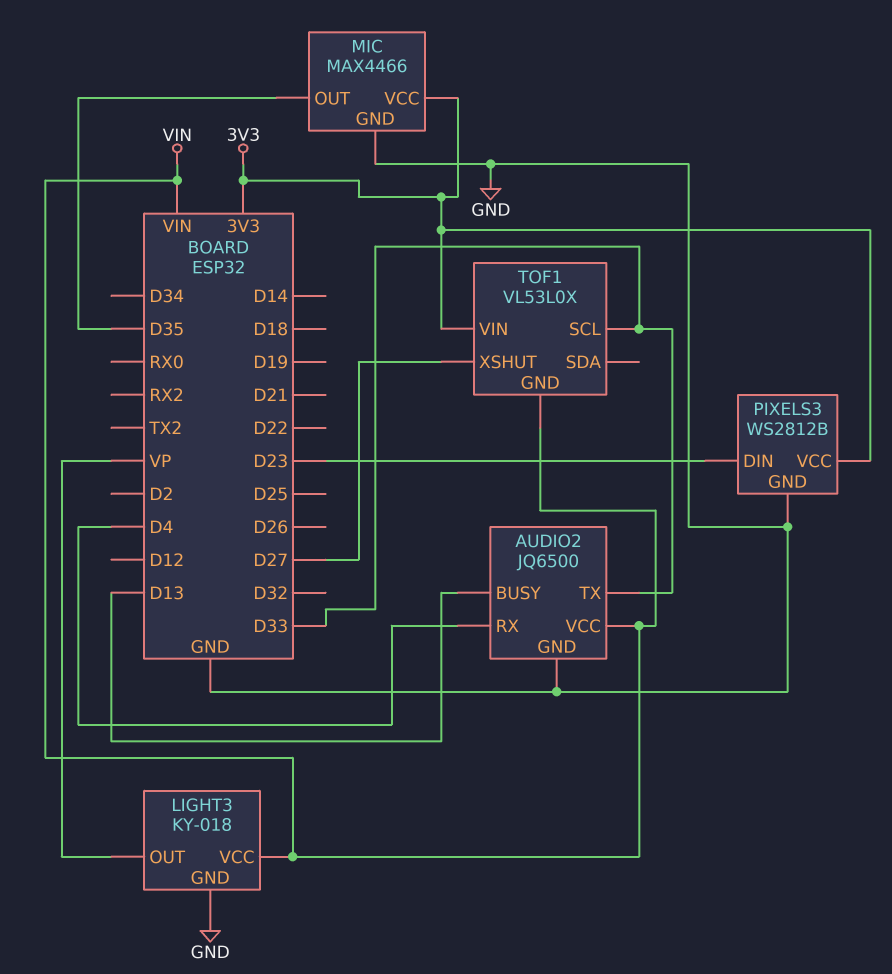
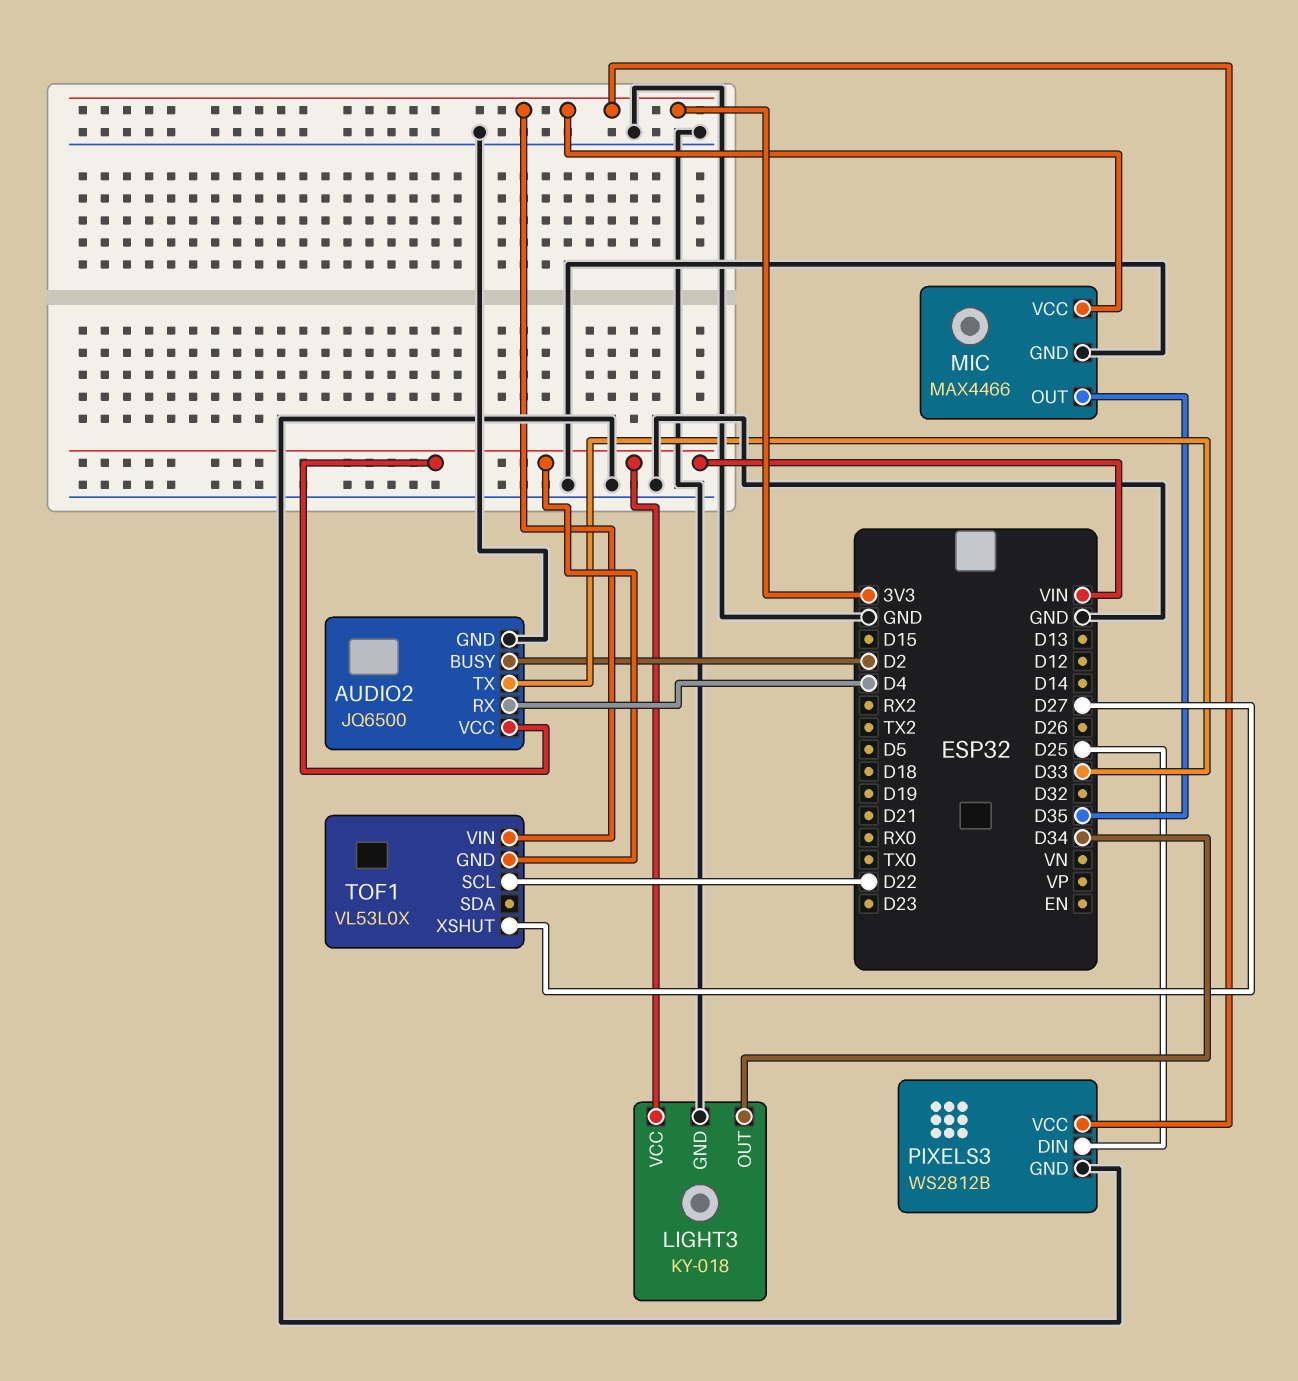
AUDIO2 pin BUSY: D13 -> D2
LIGHT3 pin OUT: VP -> D34
PIXELS3 pin DIN: D23 -> D25
TOF1 pin SCL: D33 -> D22

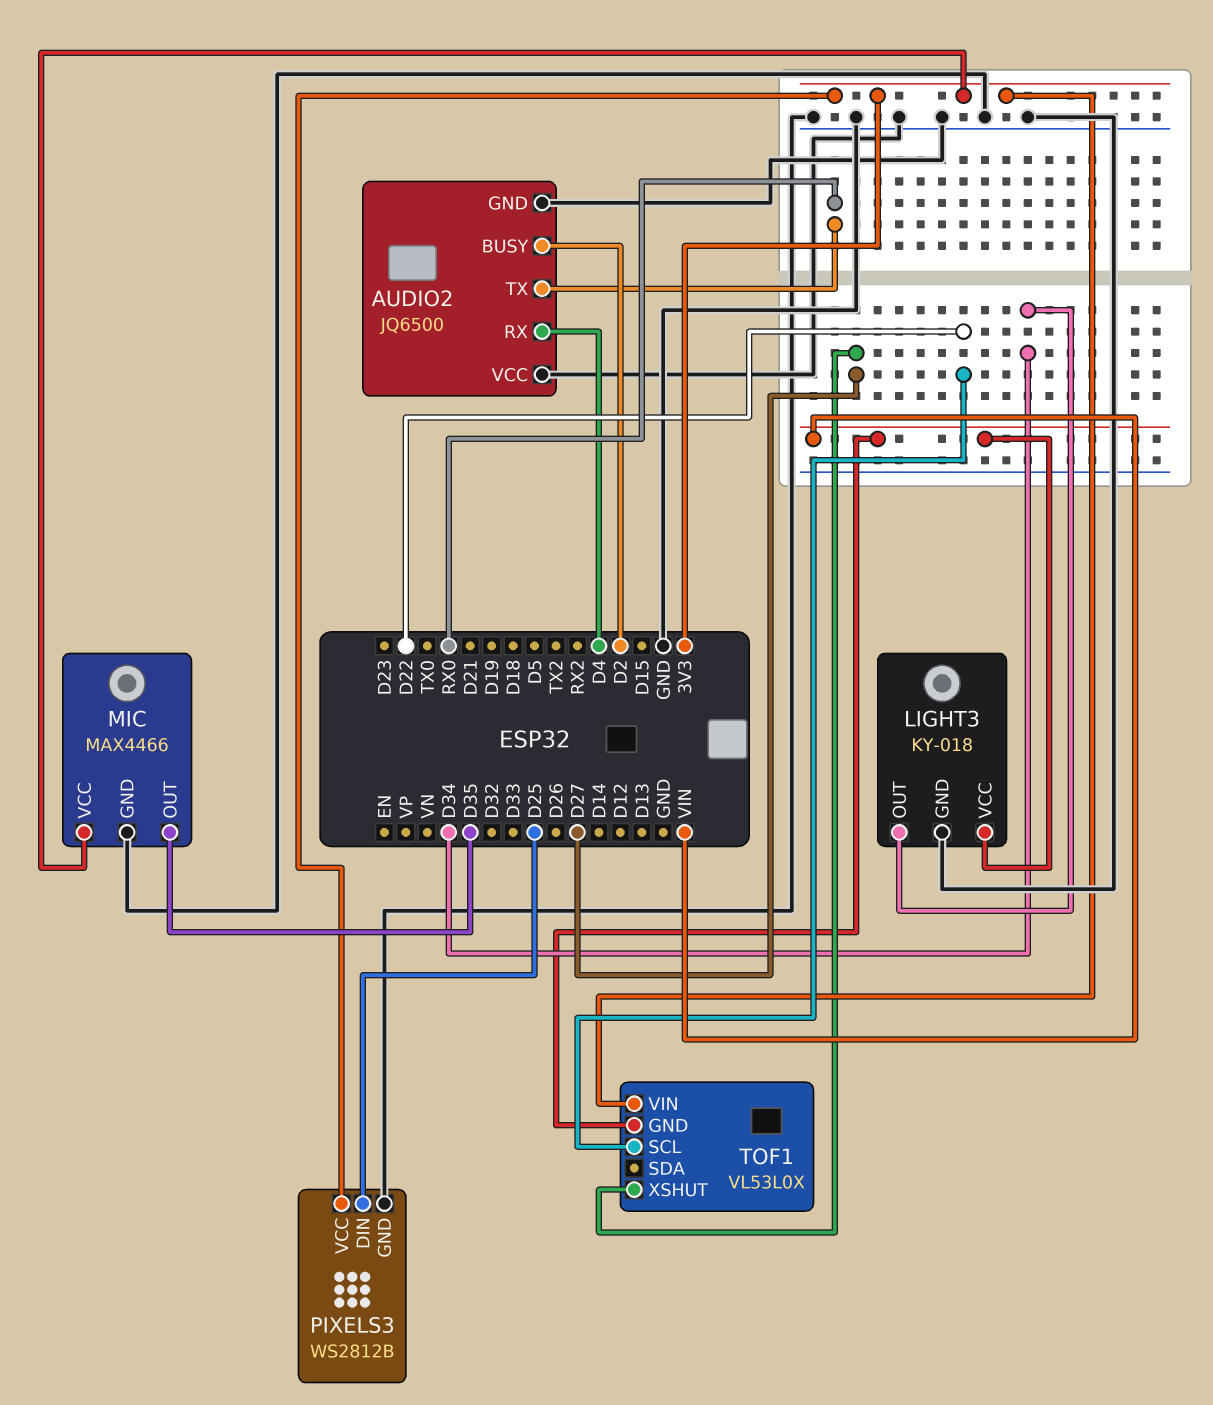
AUDIO2 pin TX: D33 -> RX0
AUDIO2 pin VCC: VIN -> GND

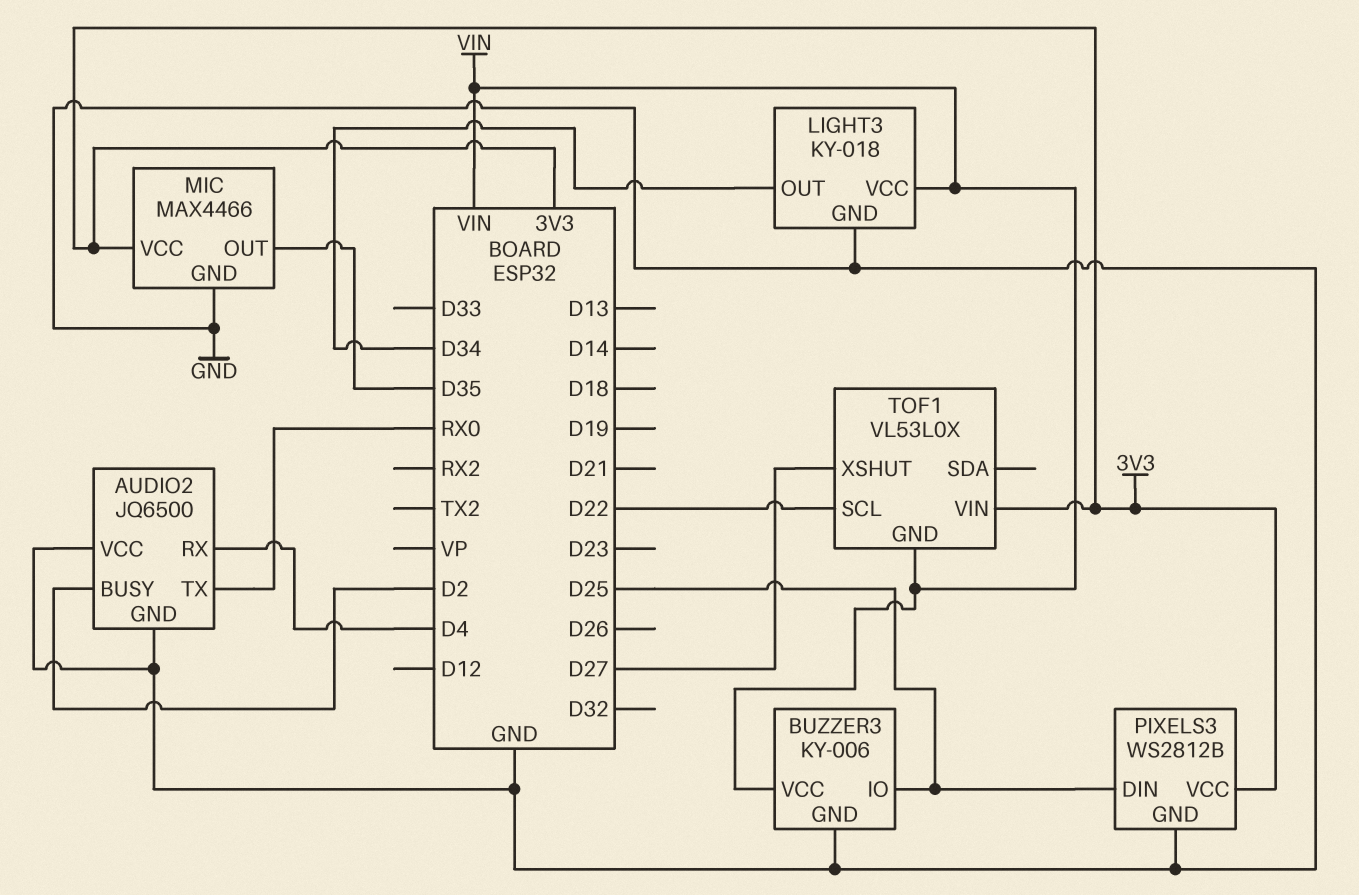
BUZZER3: none -> KY-006
BUZZER3 pin GND: none -> GND
BUZZER3 pin IO: none -> D25
BUZZER3 pin VCC: none -> VIN

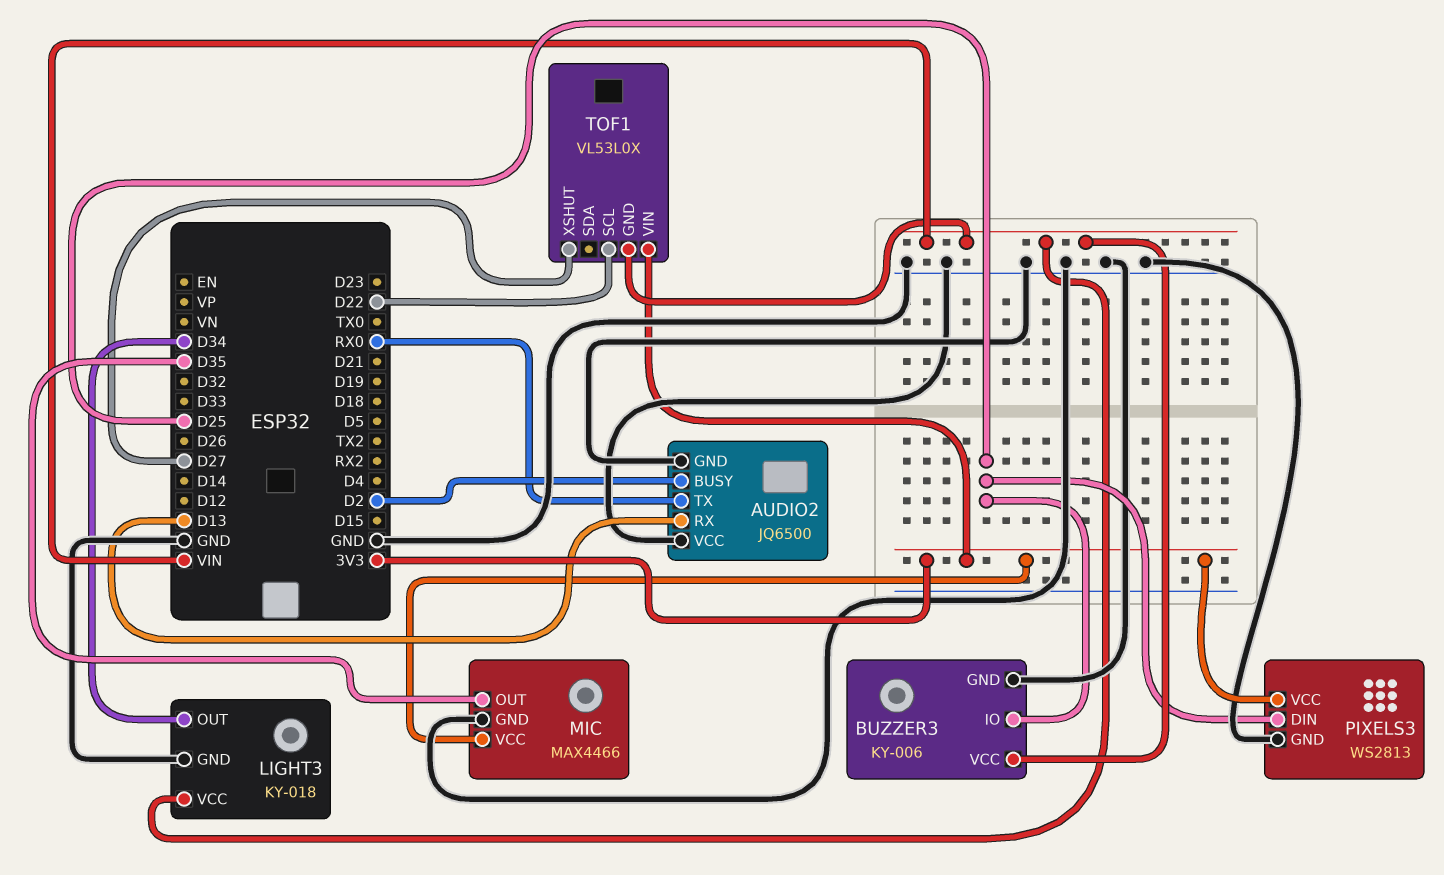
AUDIO2 pin RX: D4 -> D13
PIXELS3: WS2812B -> WS2813

